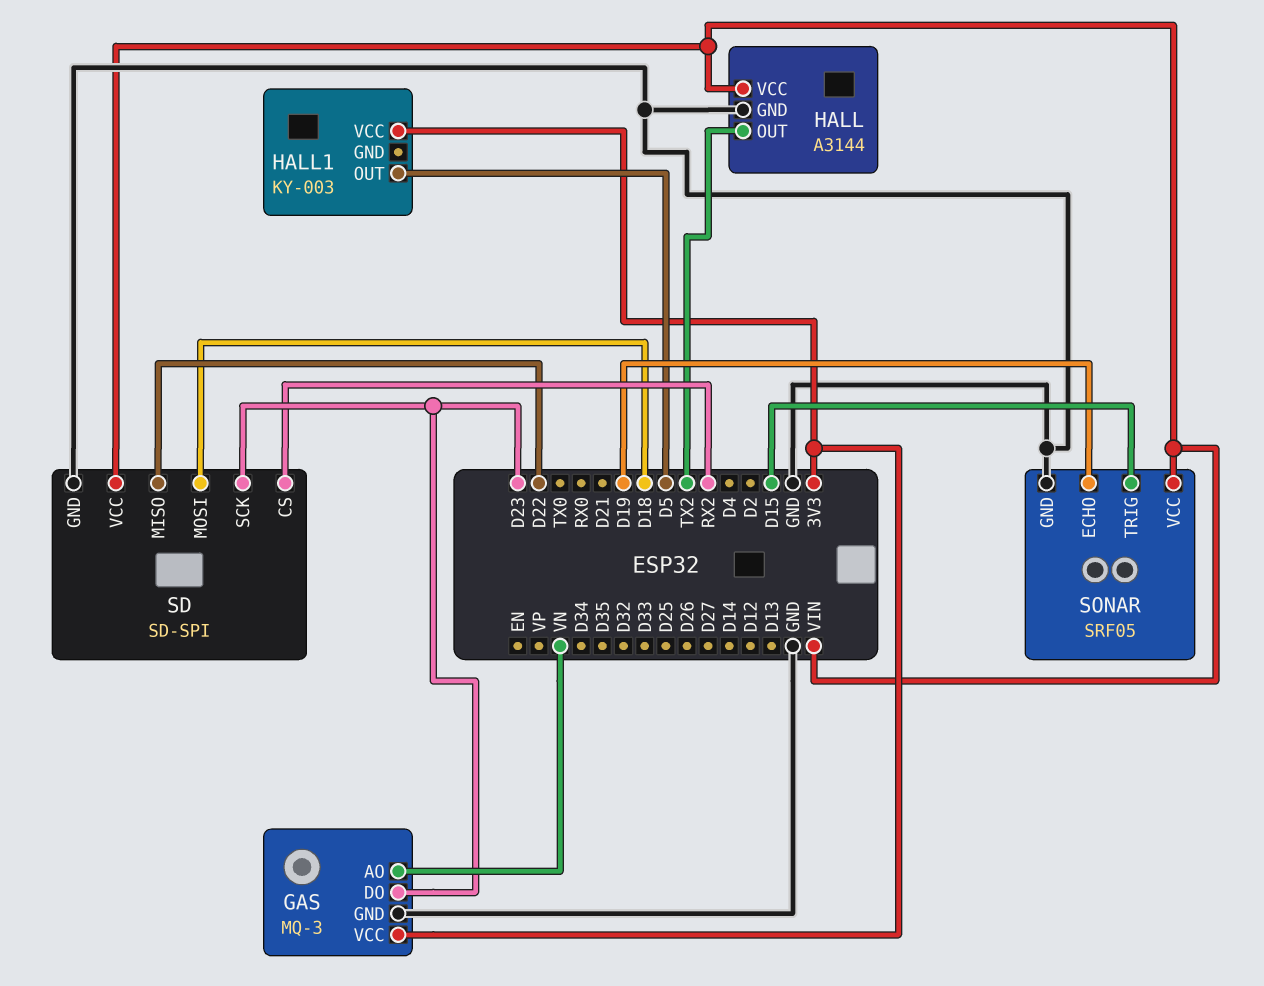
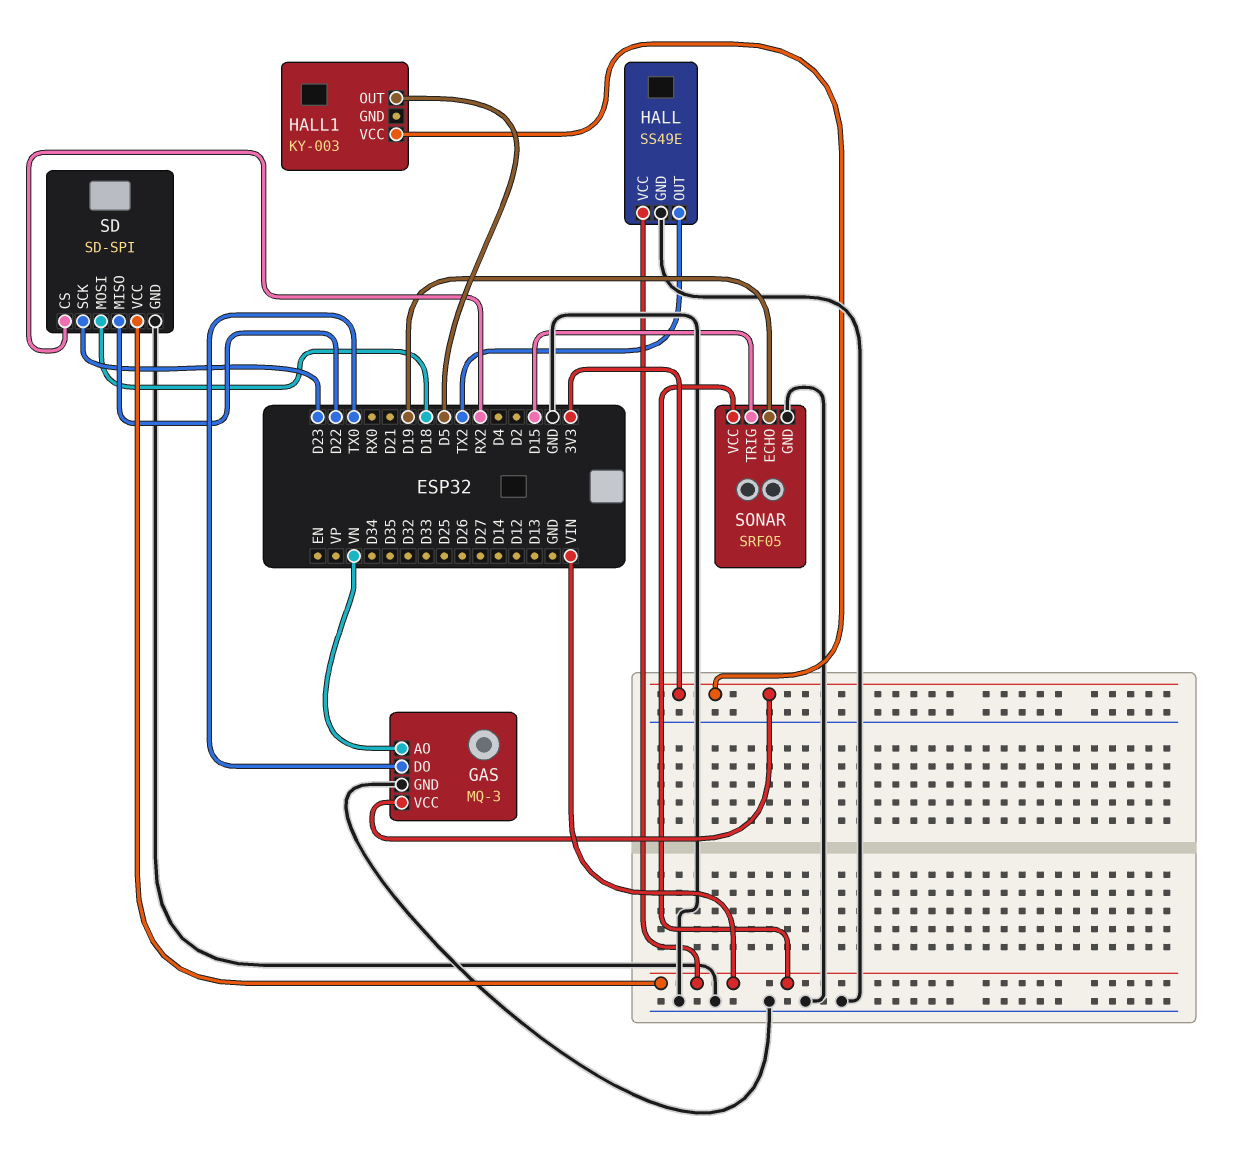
GAS pin DO: D23 -> TX0
HALL: A3144 -> SS49E

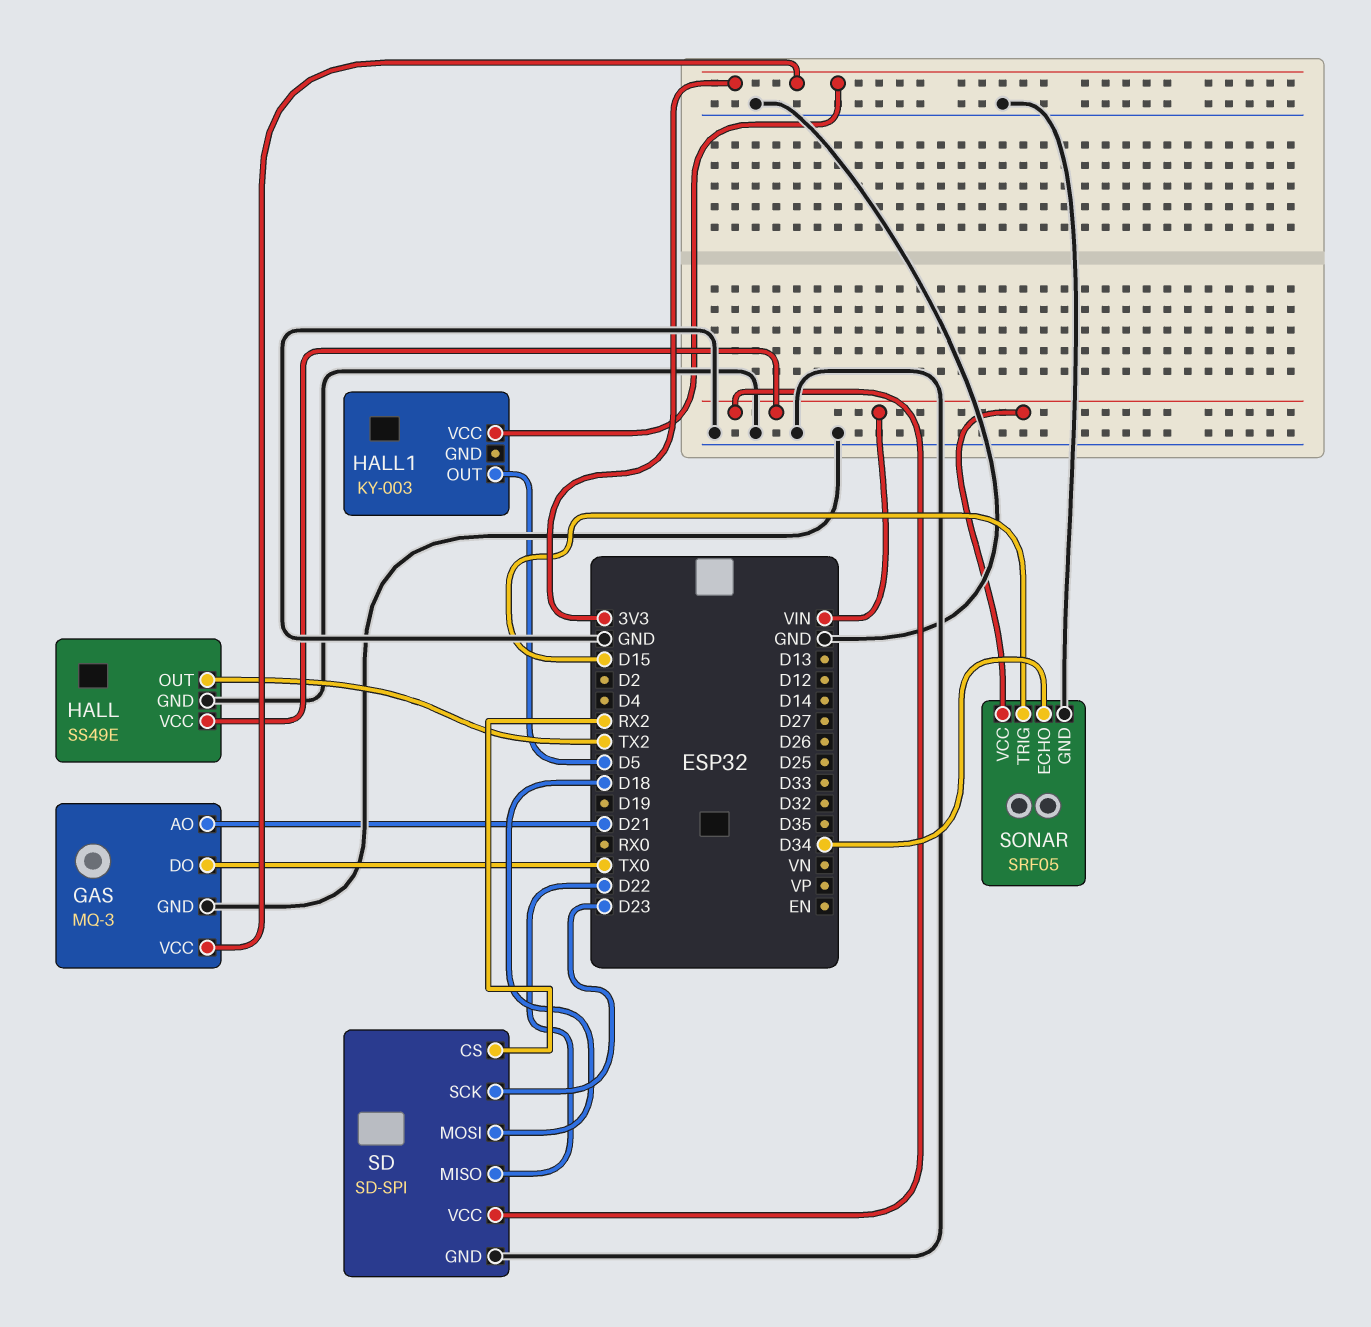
GAS pin AO: VN -> D21
SONAR pin ECHO: D19 -> D34

